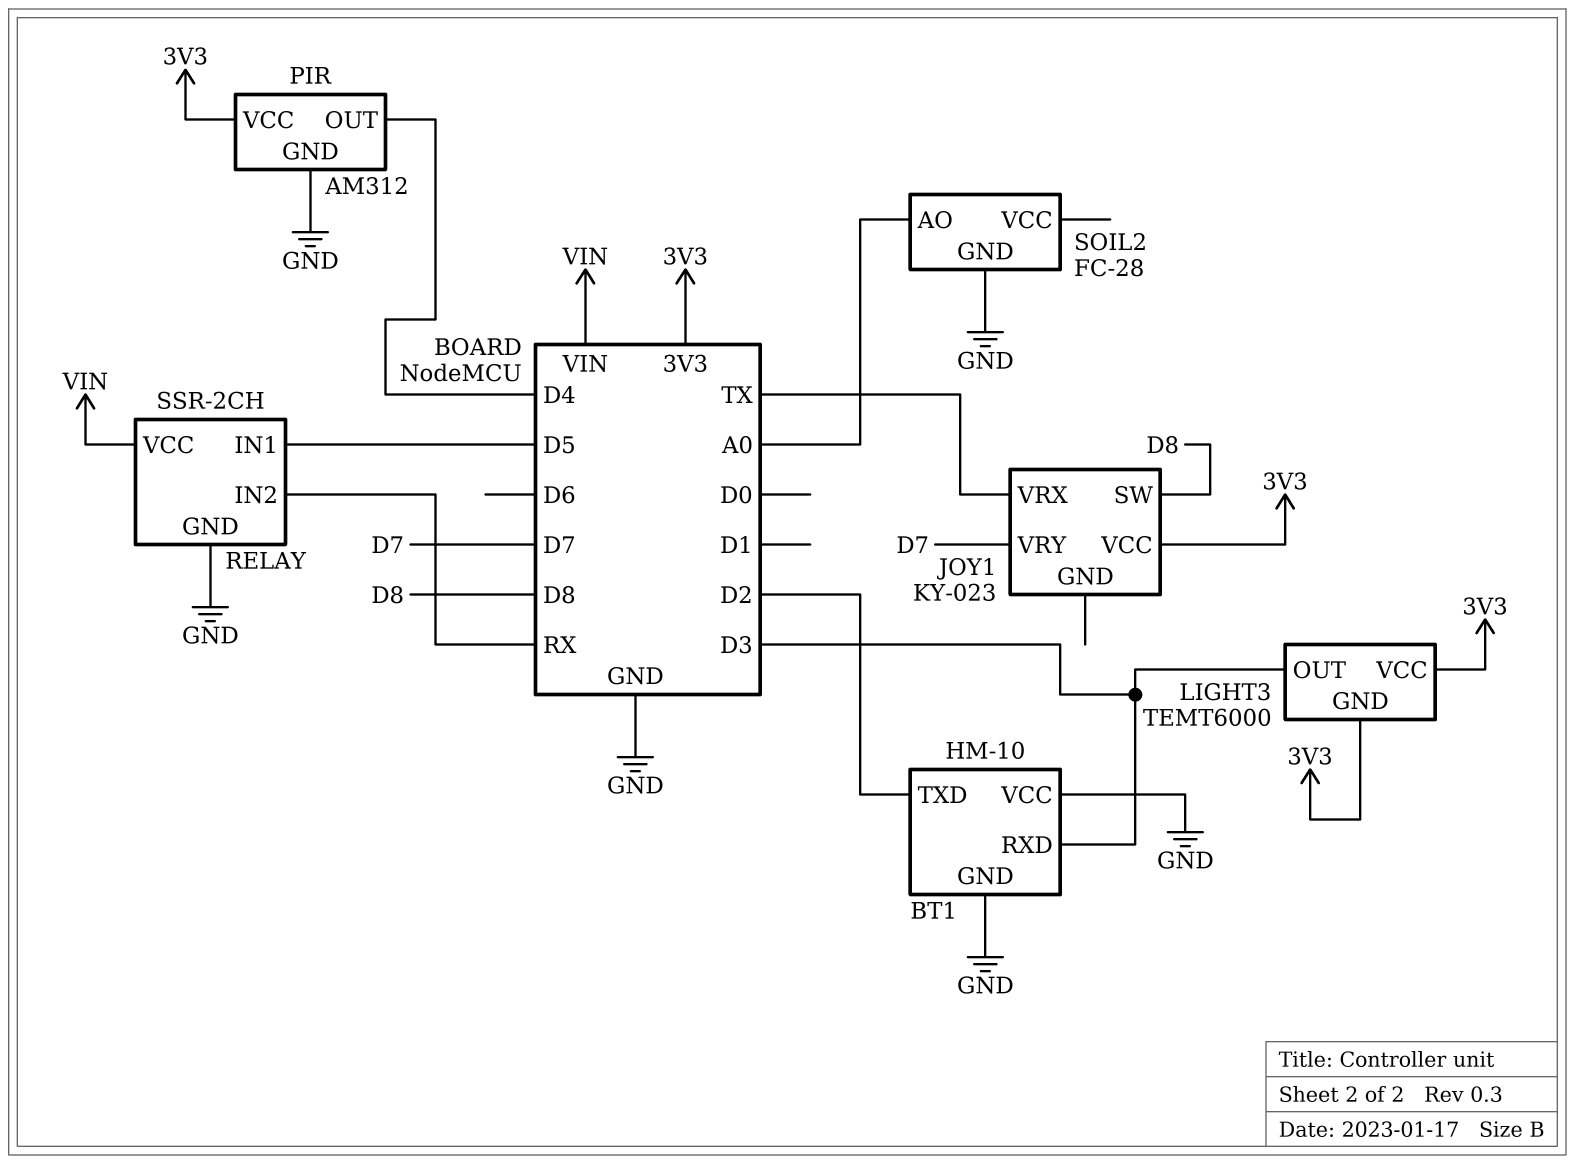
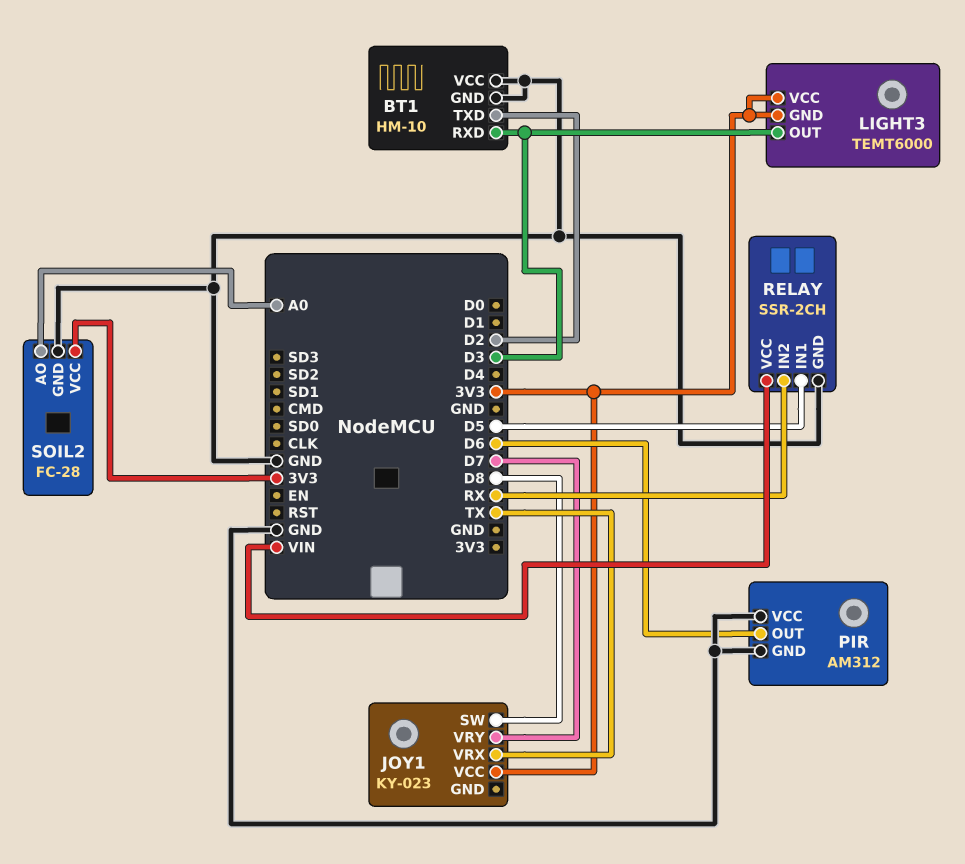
PIR pin OUT: D4 -> D6
PIR pin VCC: 3V3 -> GND
SOIL2 pin VCC: none -> 3V3

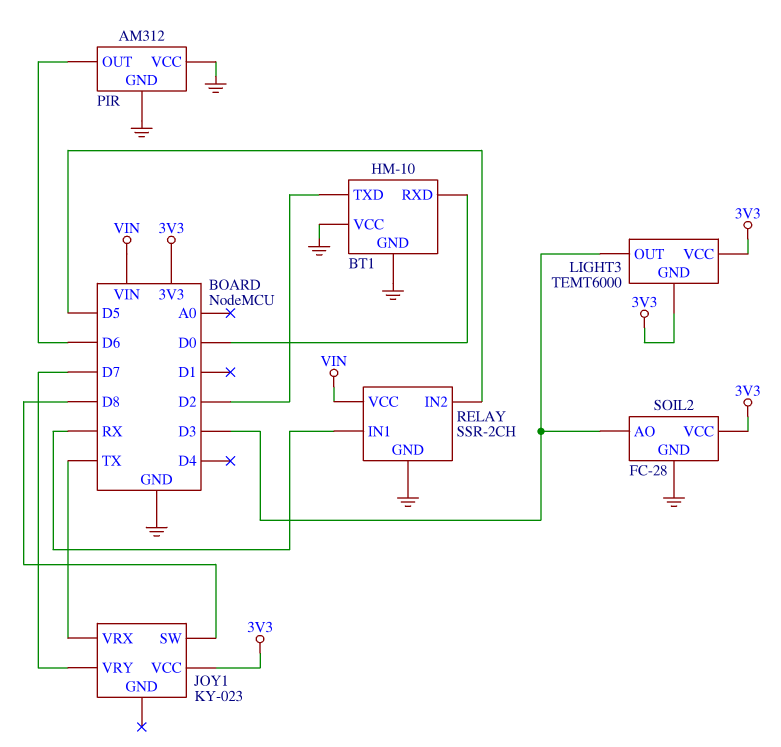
BT1 pin RXD: D3 -> D0
RELAY pin IN1: D5 -> RX
RELAY pin IN2: RX -> D5
SOIL2 pin AO: A0 -> D3

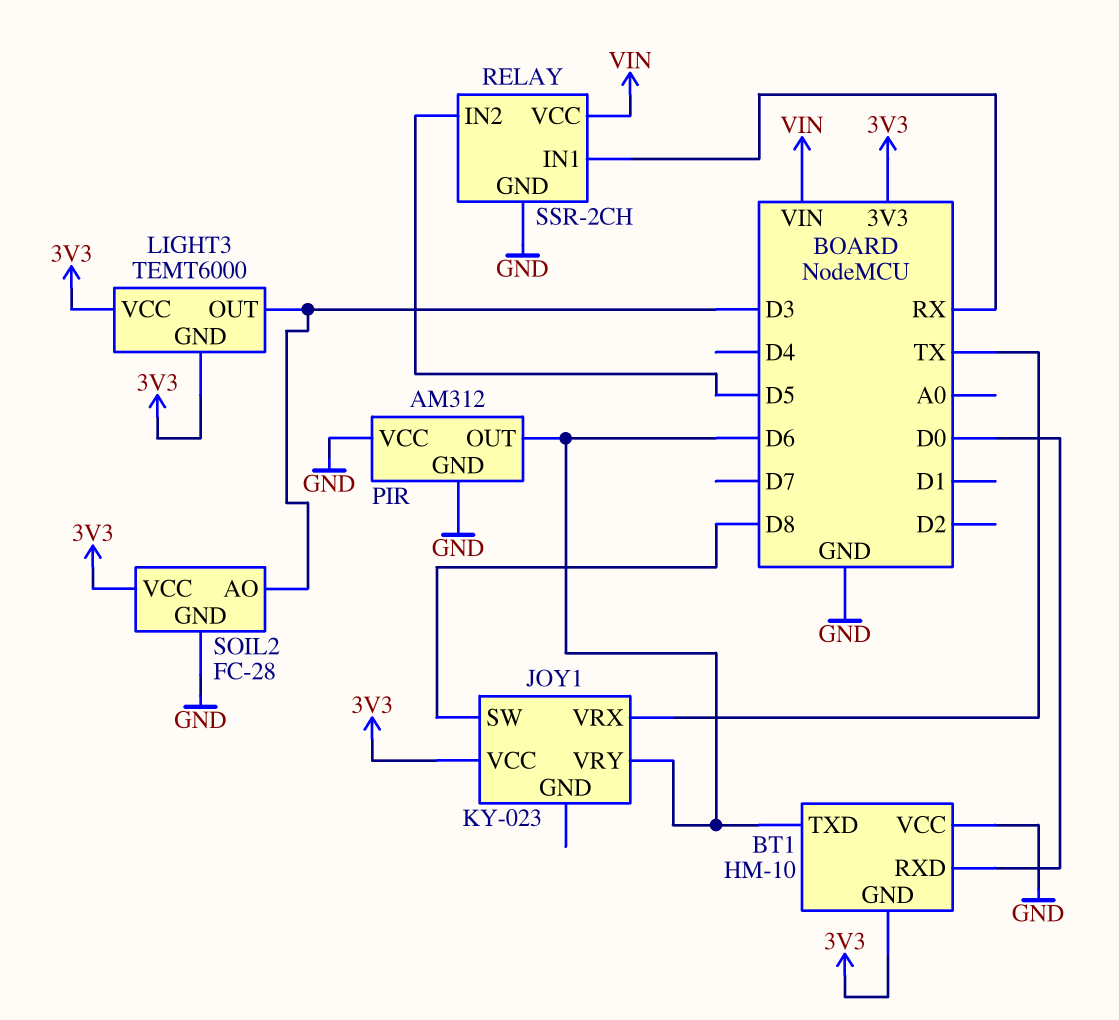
BT1 pin GND: GND -> 3V3
BT1 pin TXD: D2 -> D6
JOY1 pin VRY: D7 -> D6

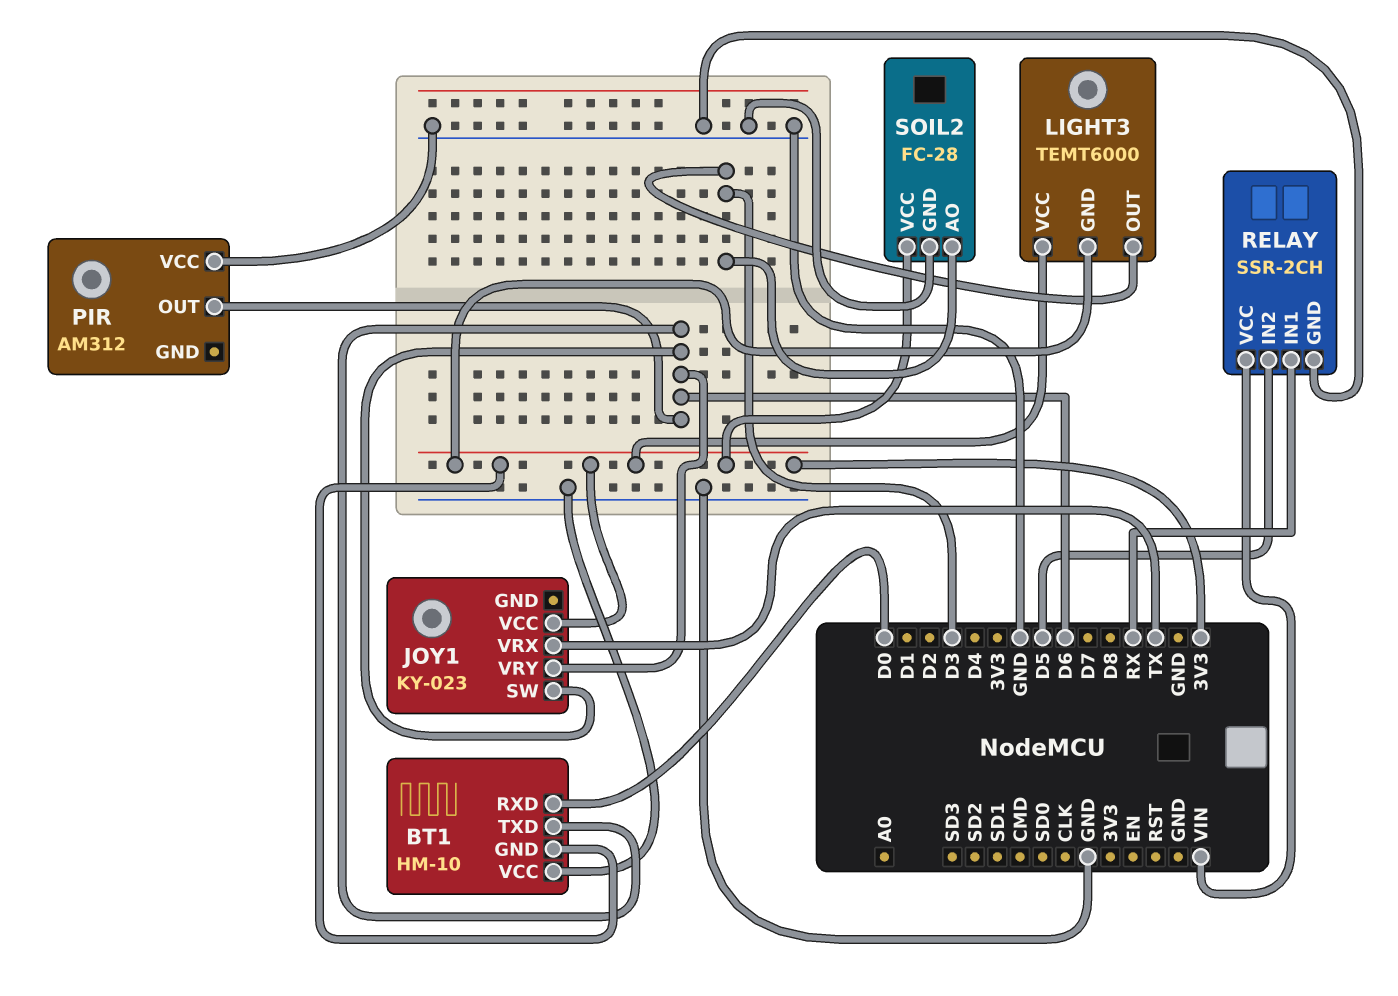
JOY1 pin SW: D8 -> D6
PIR pin GND: GND -> none

